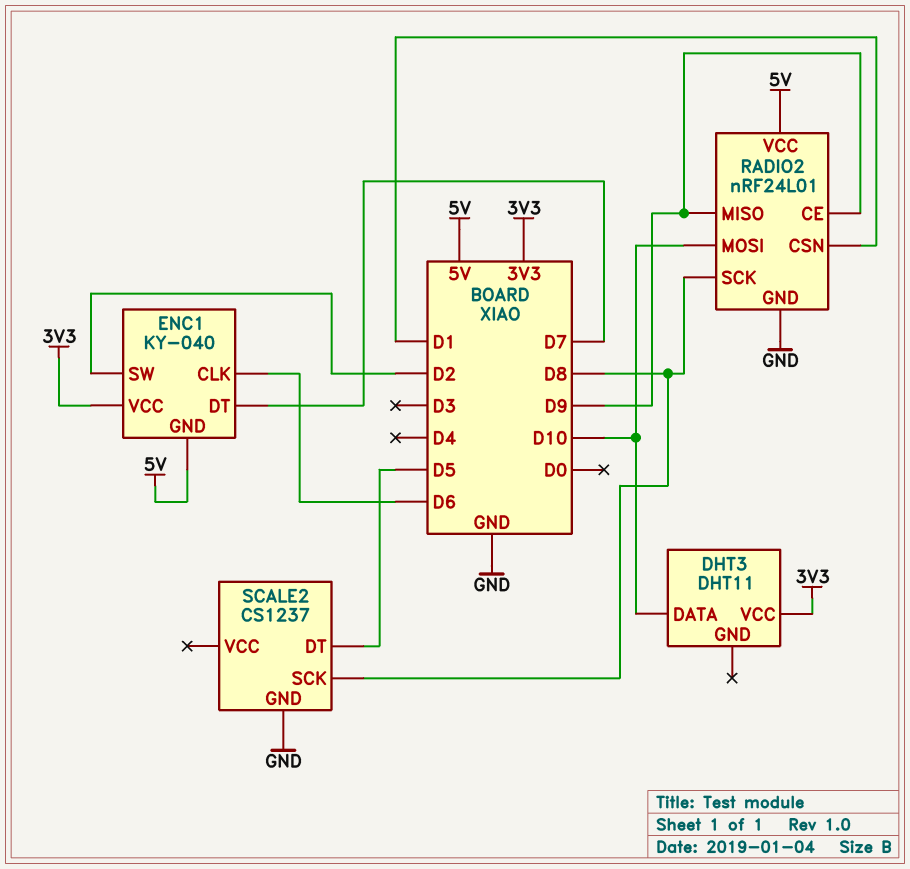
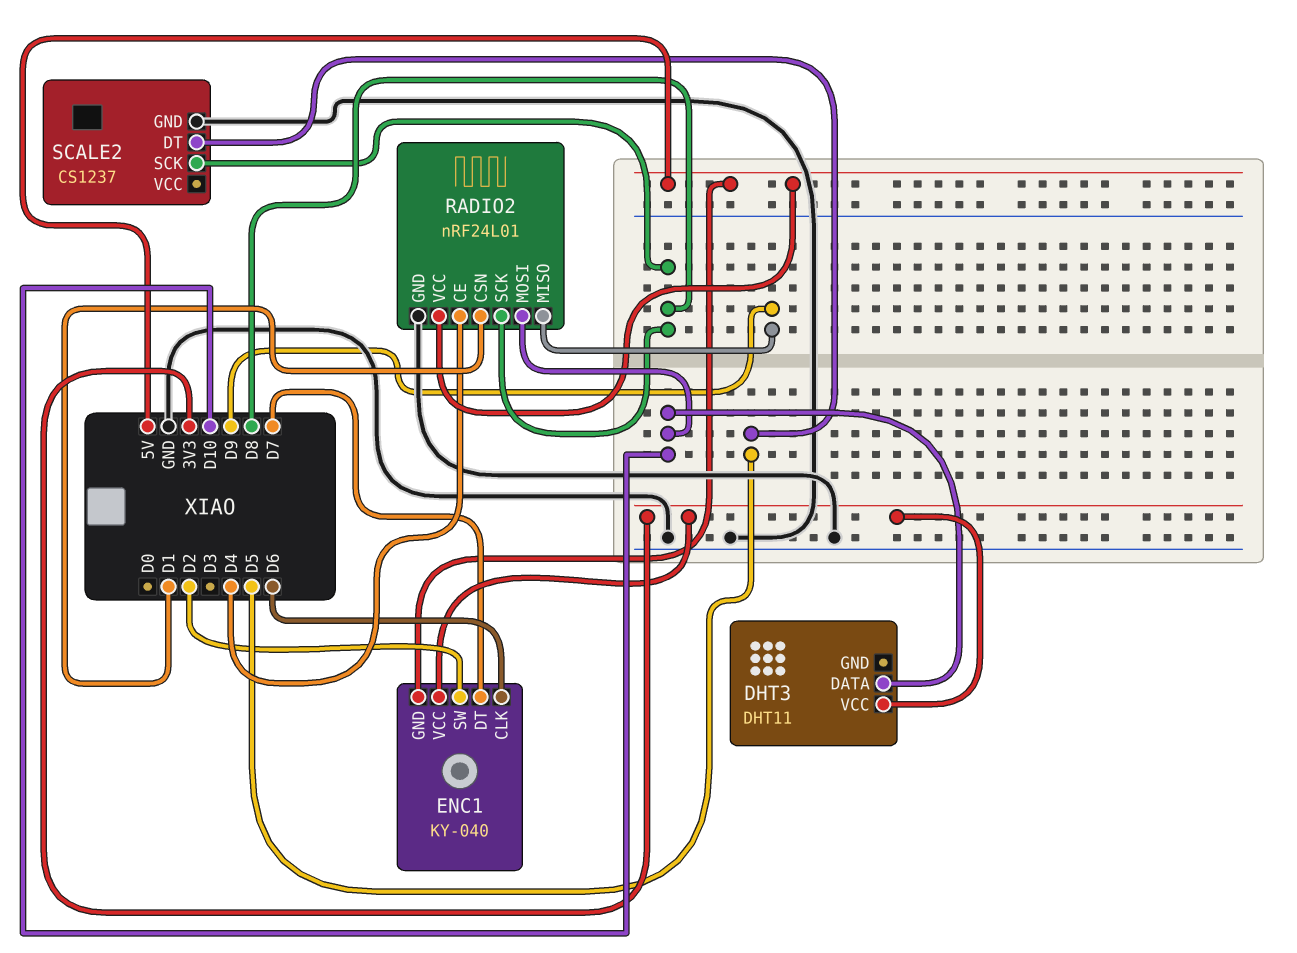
RADIO2 pin CE: D9 -> D4

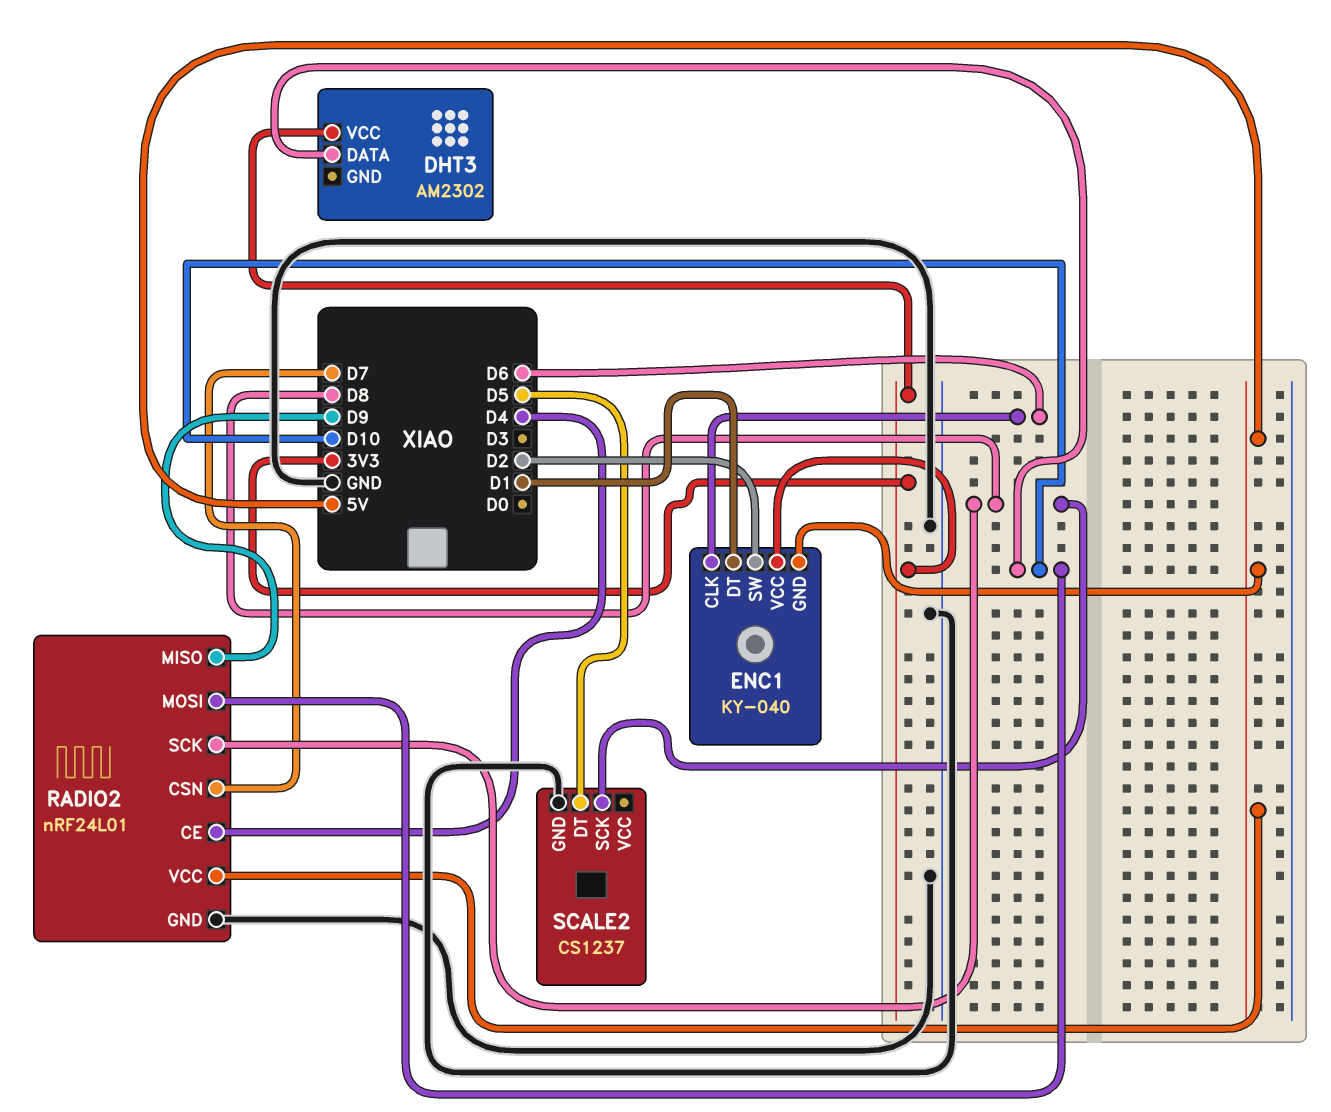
DHT3: DHT11 -> AM2302
ENC1 pin DT: D7 -> D1
RADIO2 pin CSN: D1 -> D7

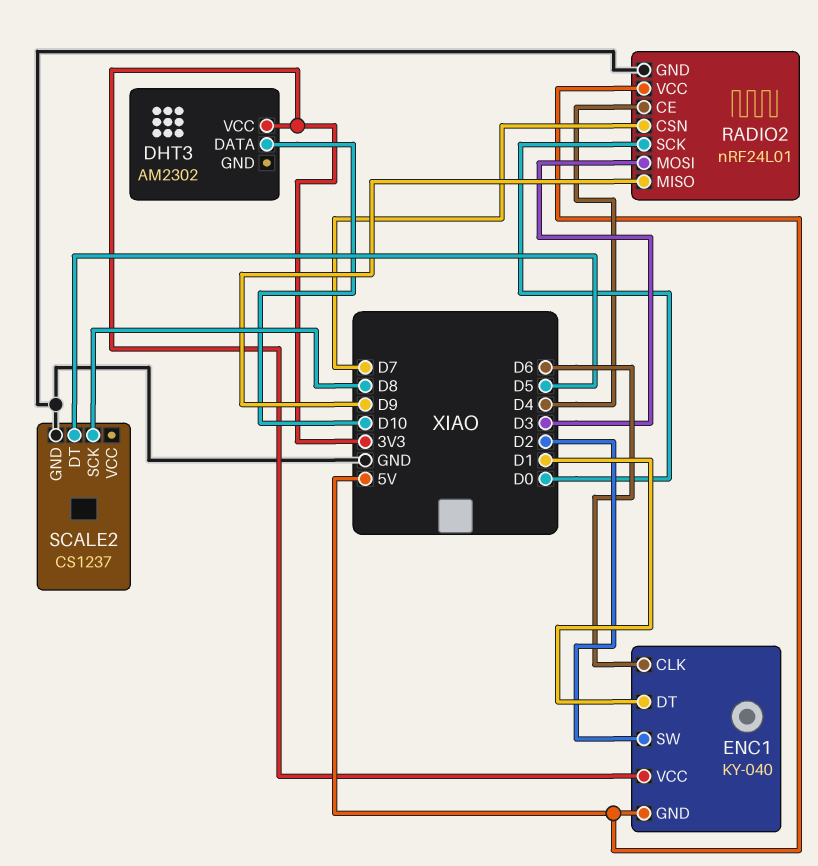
RADIO2 pin MOSI: D10 -> D3
RADIO2 pin SCK: D8 -> D0

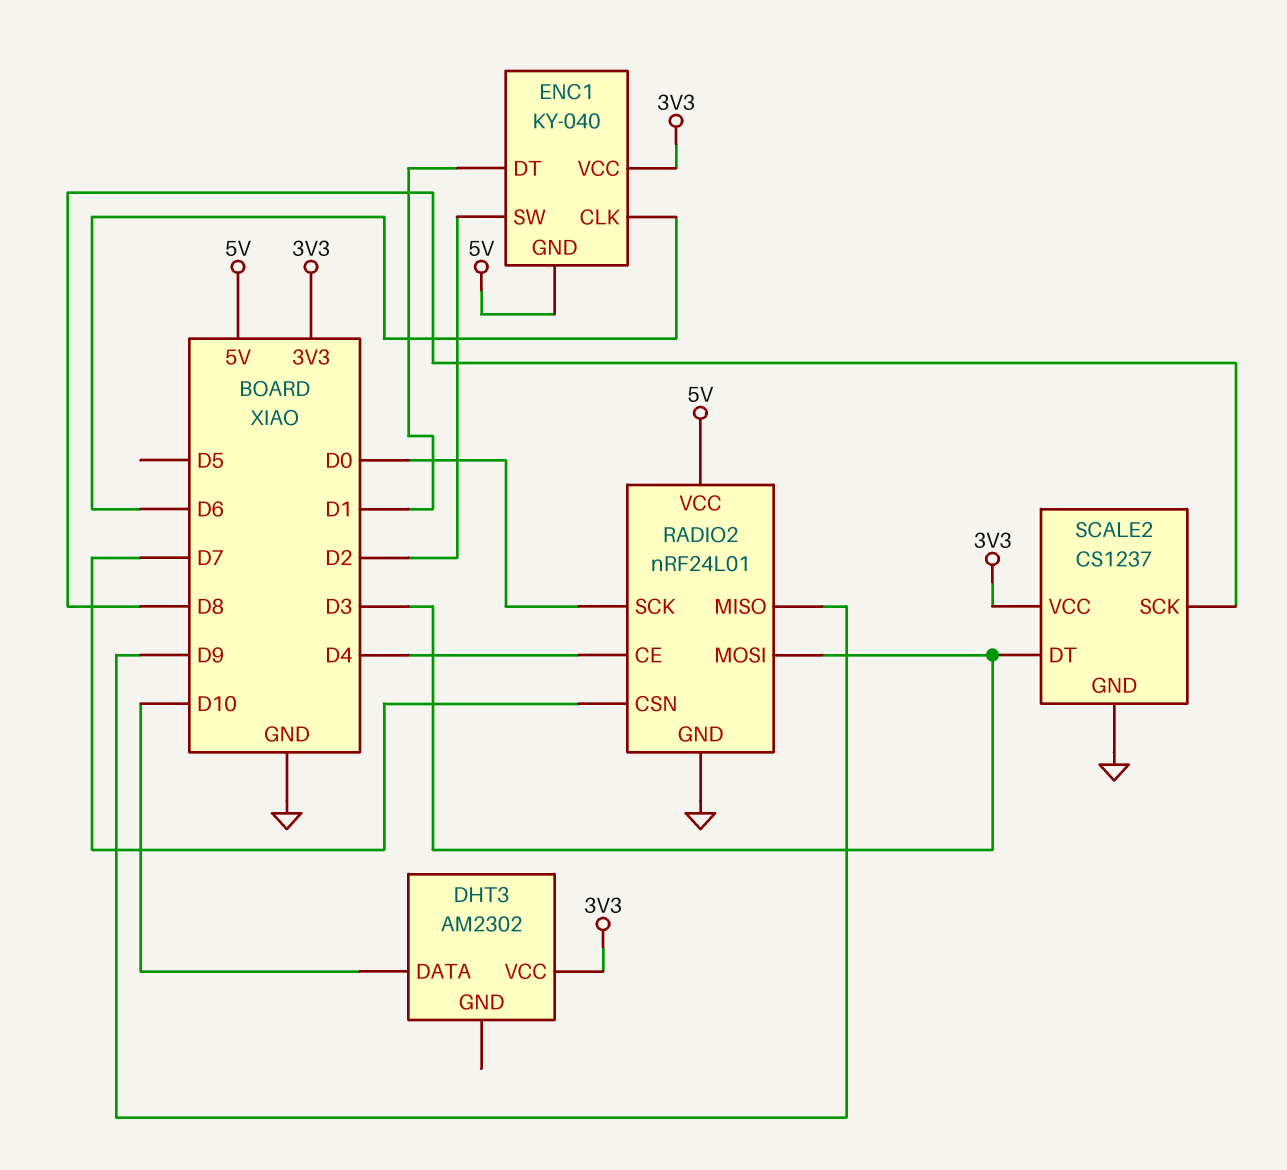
SCALE2 pin DT: D5 -> D3
SCALE2 pin VCC: none -> 3V3

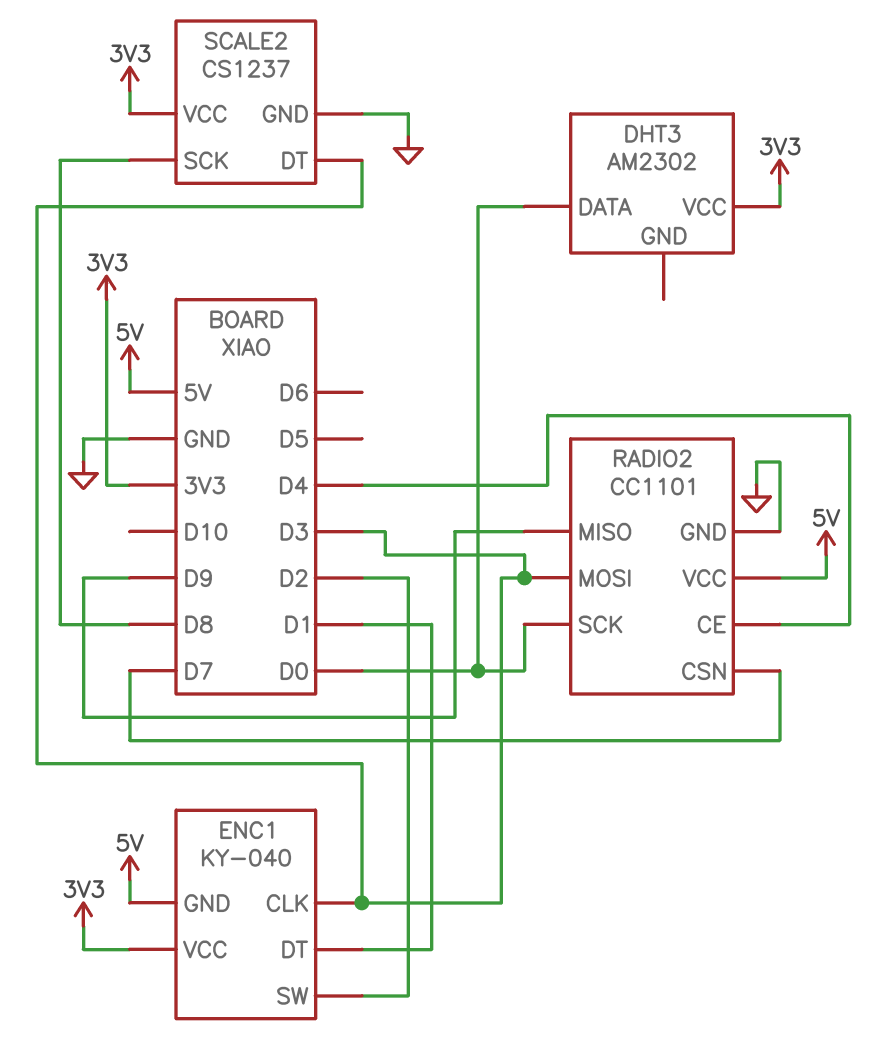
DHT3 pin DATA: D10 -> D0
ENC1 pin CLK: D6 -> D3
RADIO2: nRF24L01 -> CC1101

